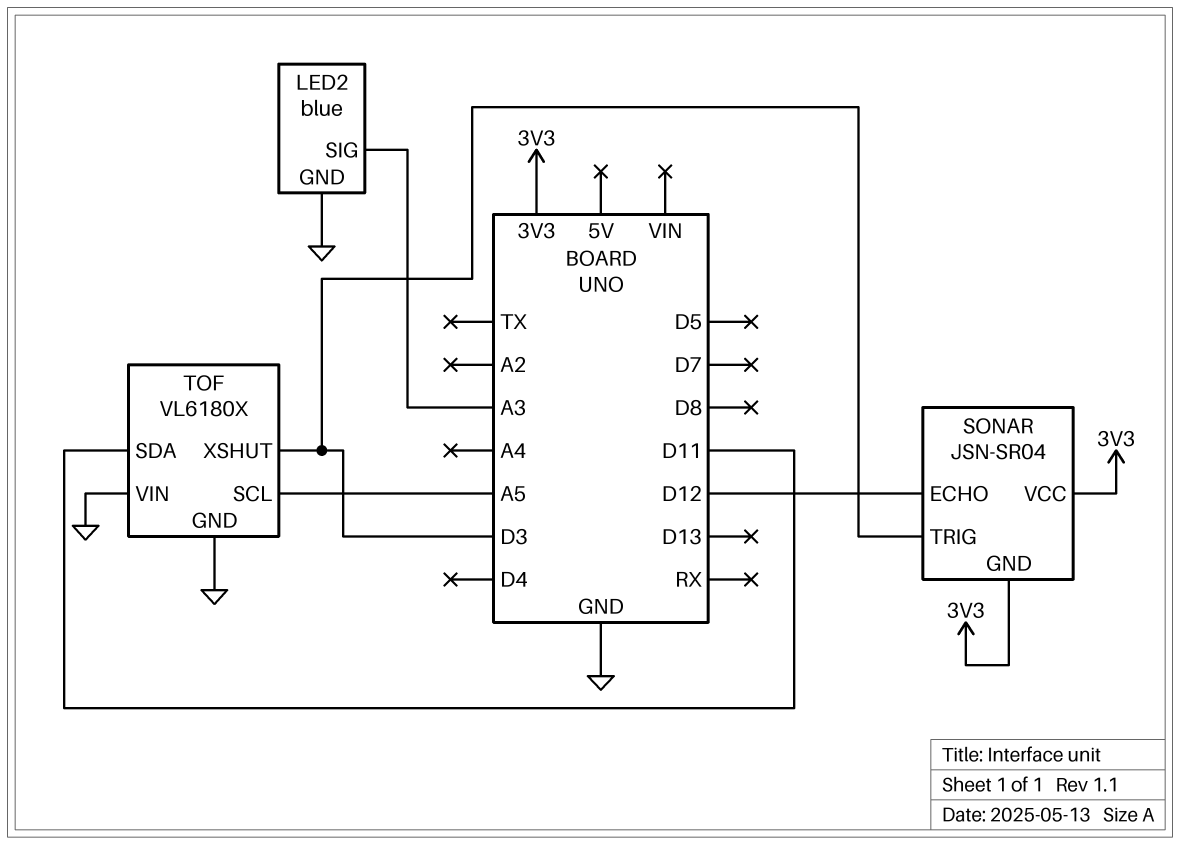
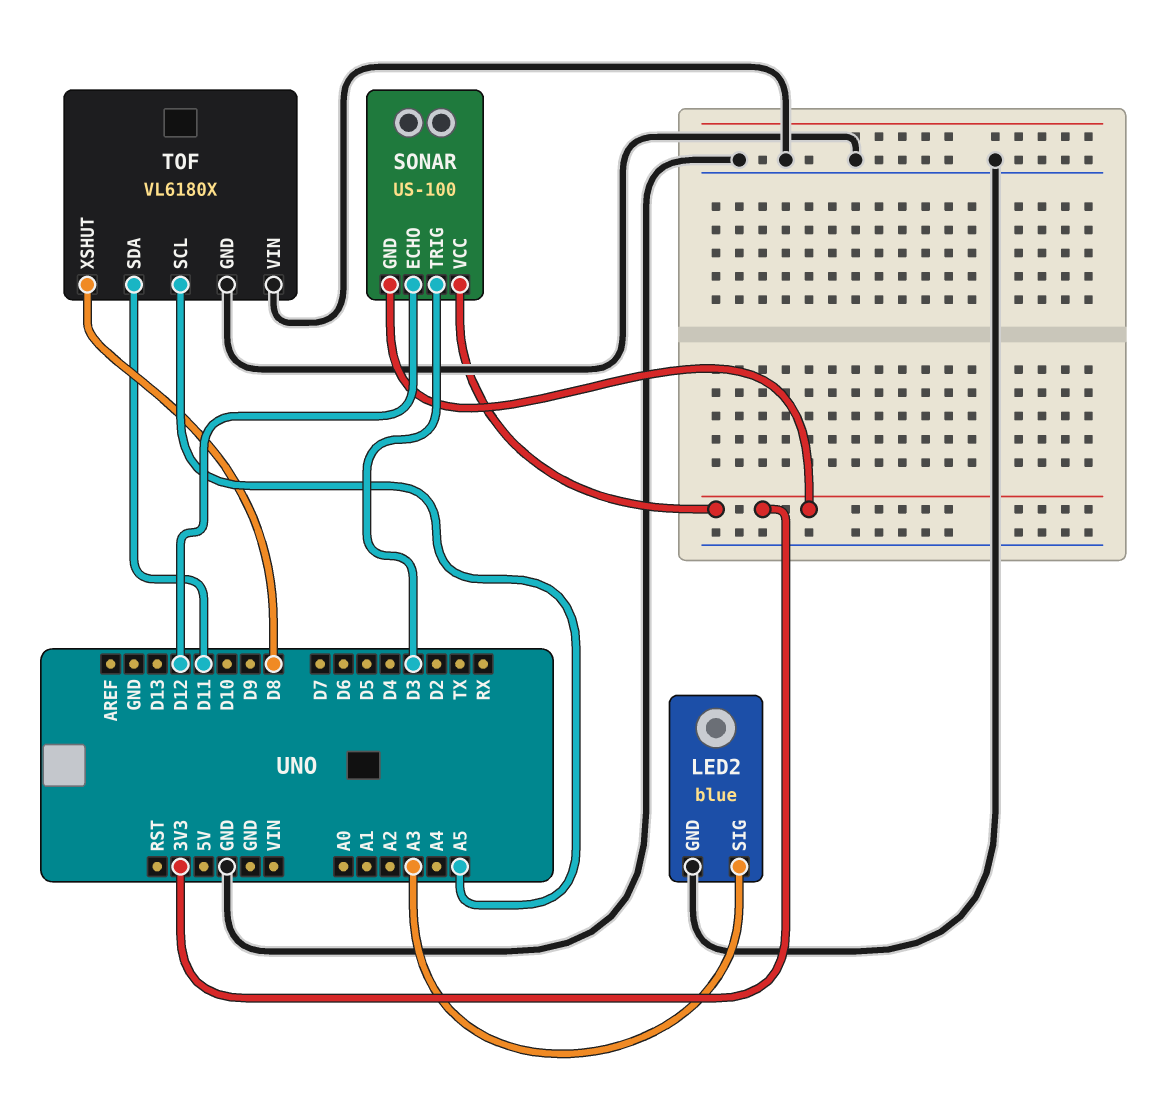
SONAR: JSN-SR04 -> US-100
TOF pin XSHUT: D3 -> D8

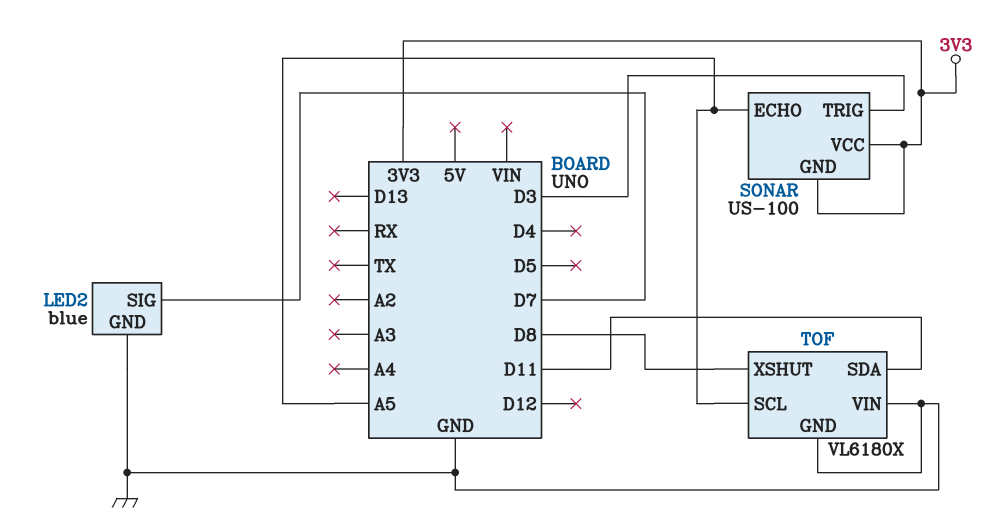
LED2 pin SIG: A3 -> D7
SONAR pin ECHO: D12 -> A5

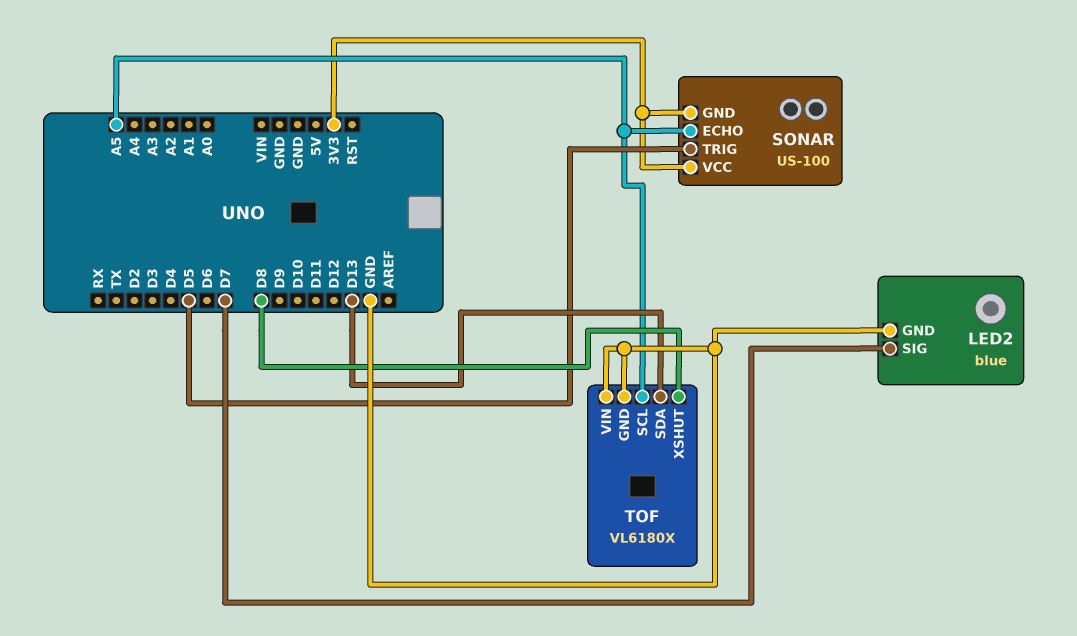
SONAR pin TRIG: D3 -> D5
TOF pin SDA: D11 -> D13

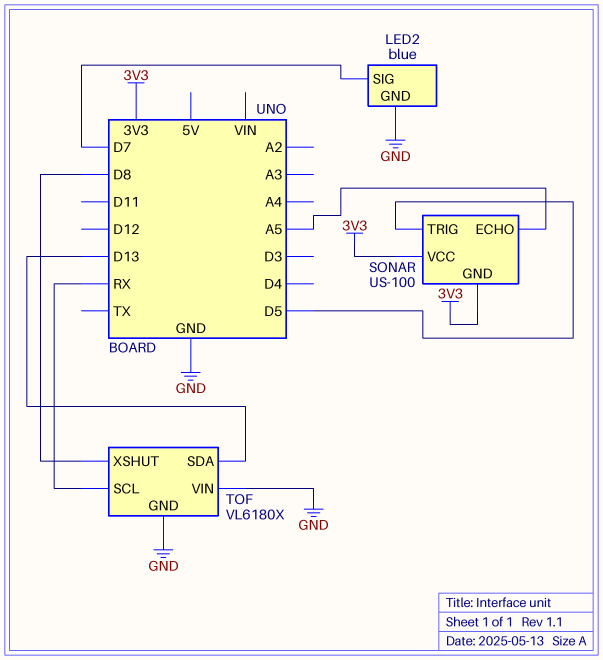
TOF pin SCL: A5 -> RX

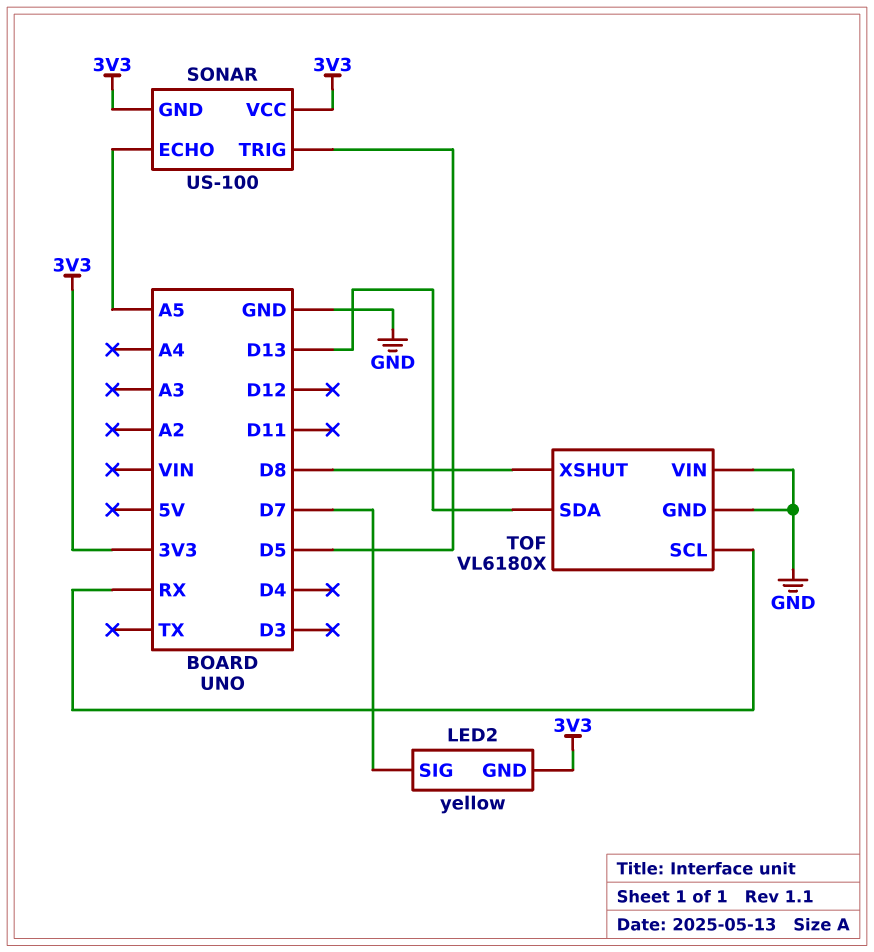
LED2: blue -> yellow
LED2 pin GND: GND -> 3V3

